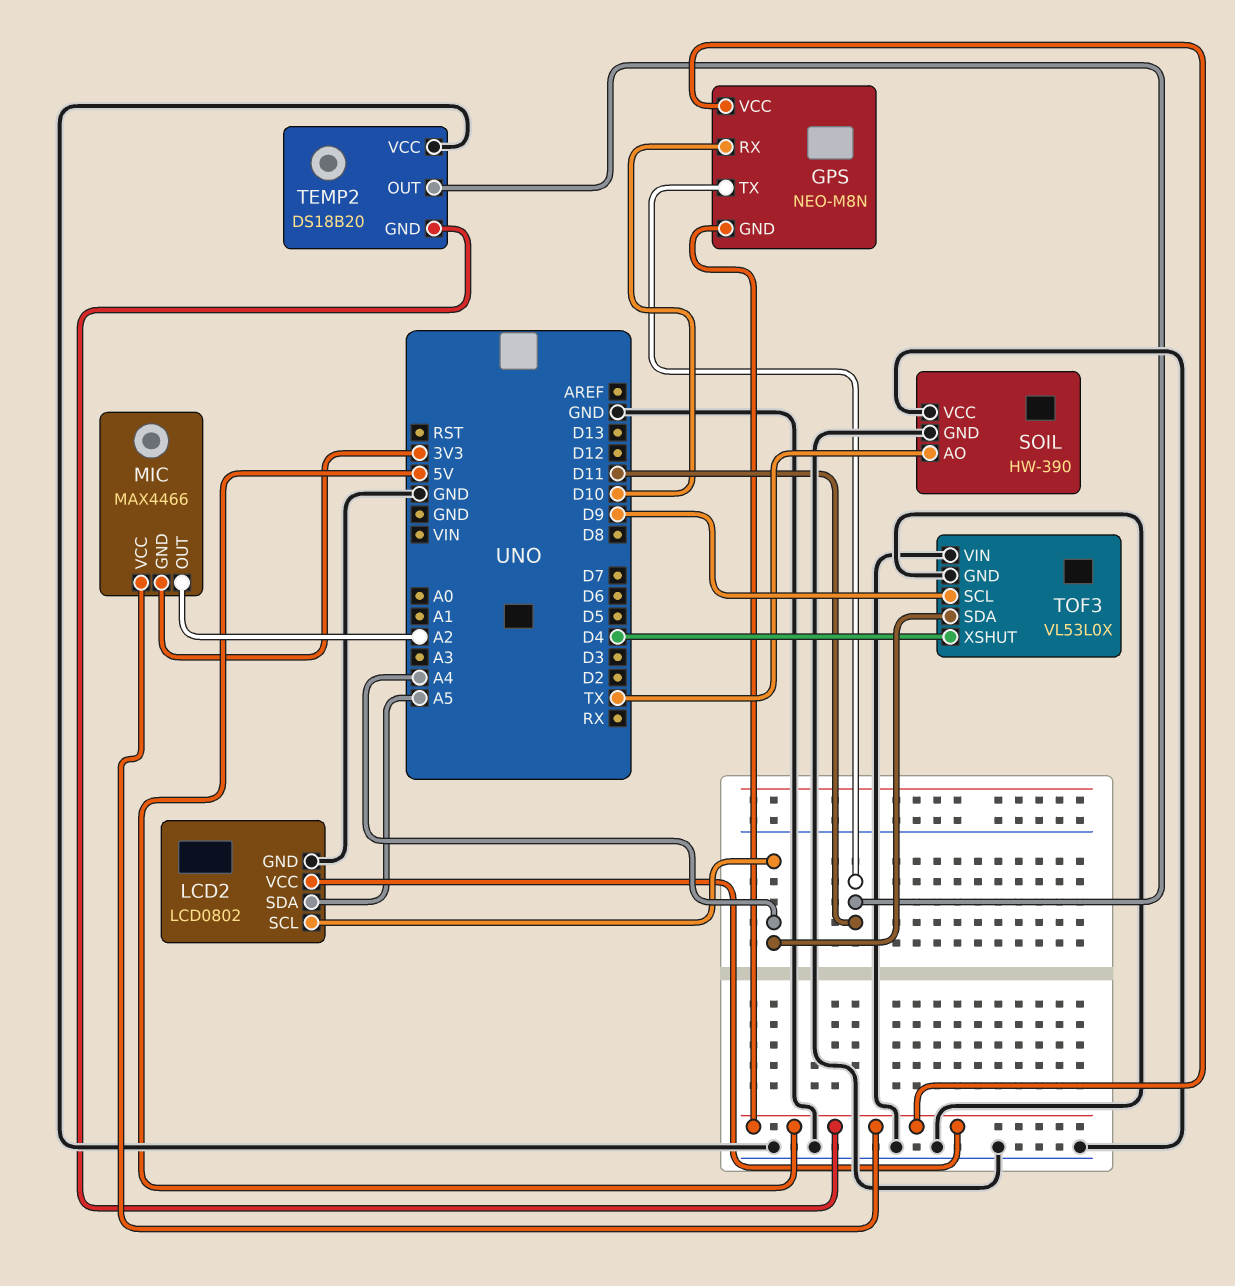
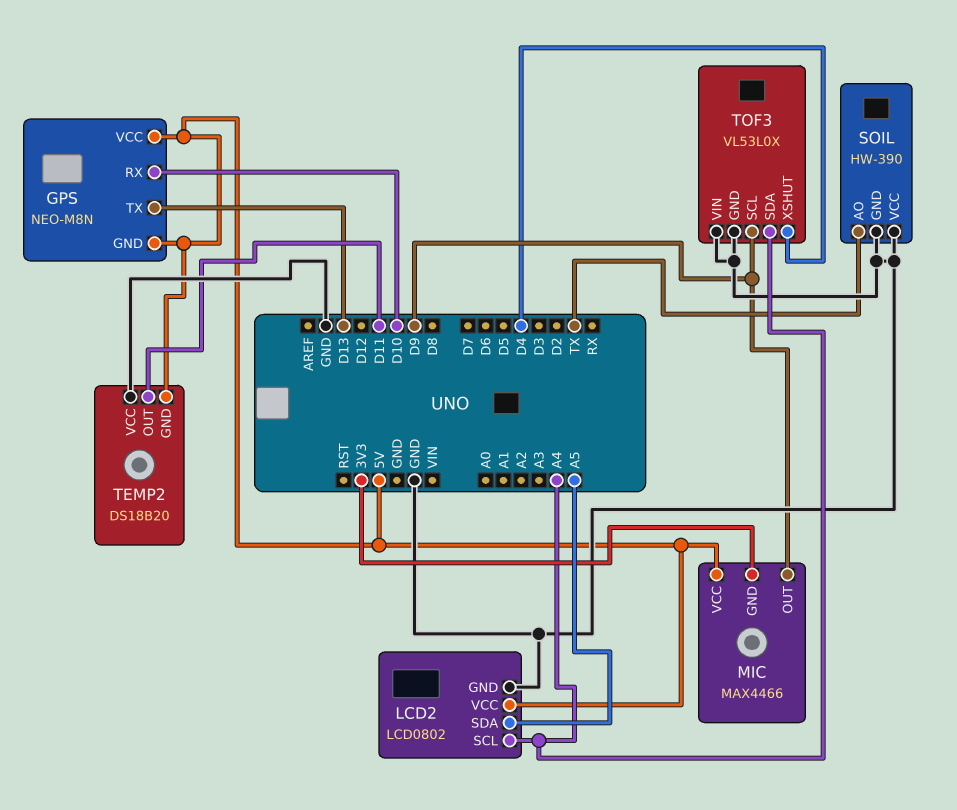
GPS pin TX: D11 -> D13
MIC pin OUT: A2 -> D9

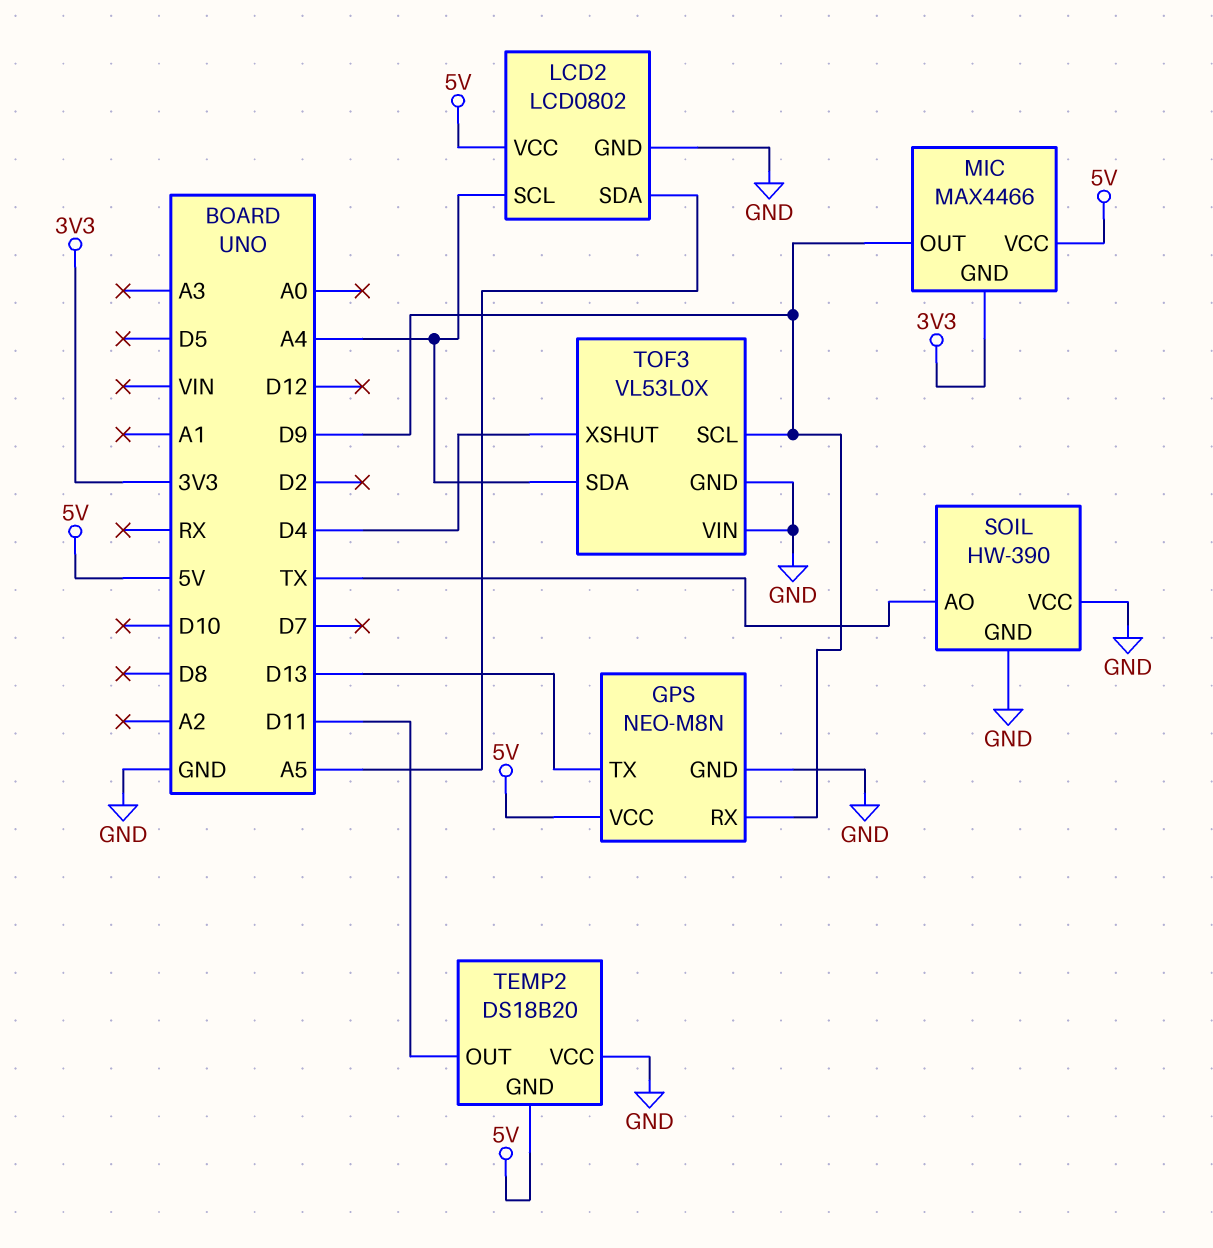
GPS pin GND: 5V -> GND
GPS pin RX: D10 -> D9

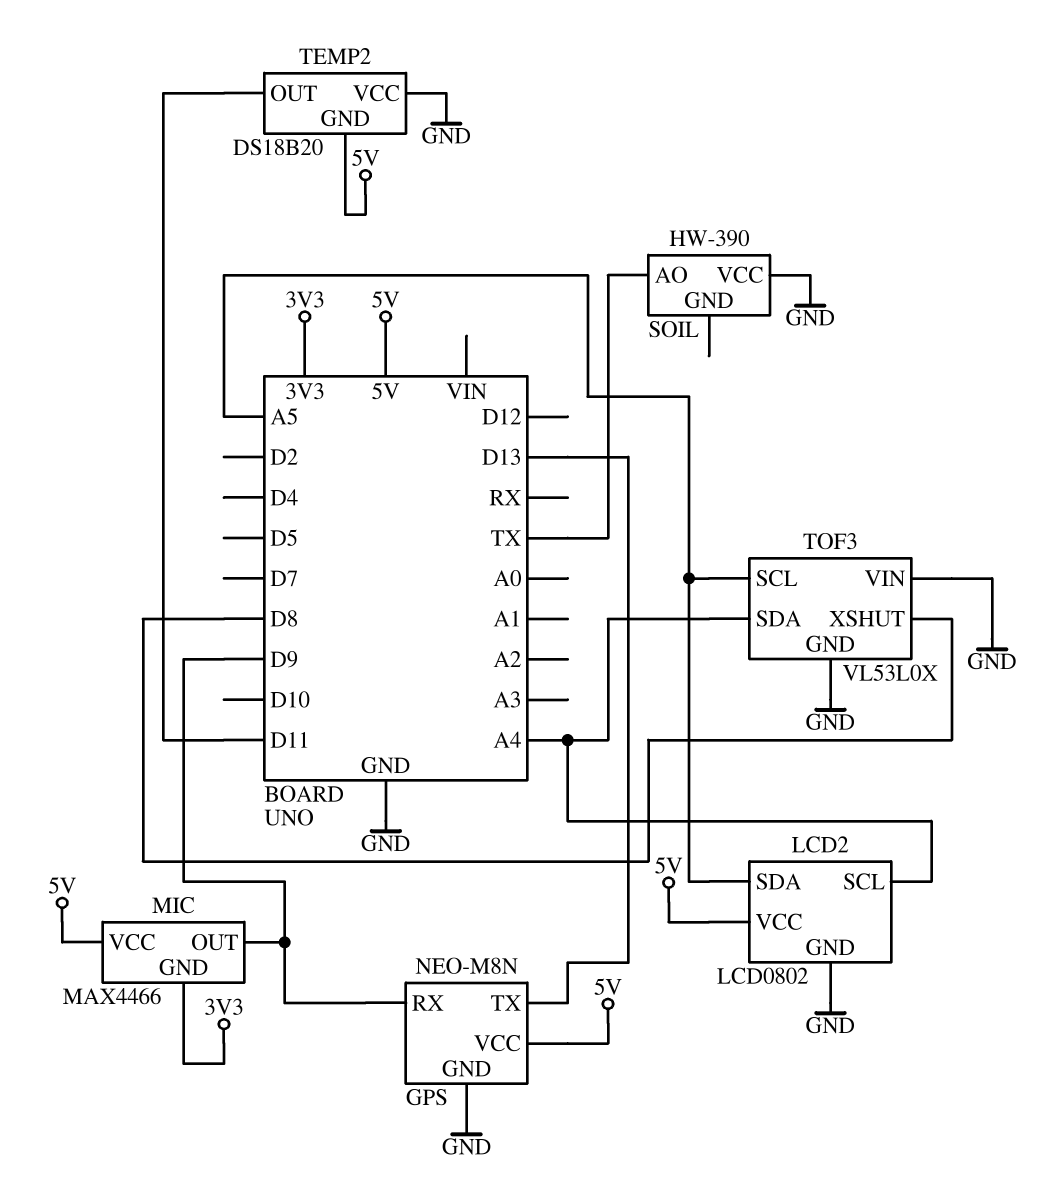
SOIL pin GND: GND -> none
TOF3 pin SCL: D9 -> A5
TOF3 pin XSHUT: D4 -> D8

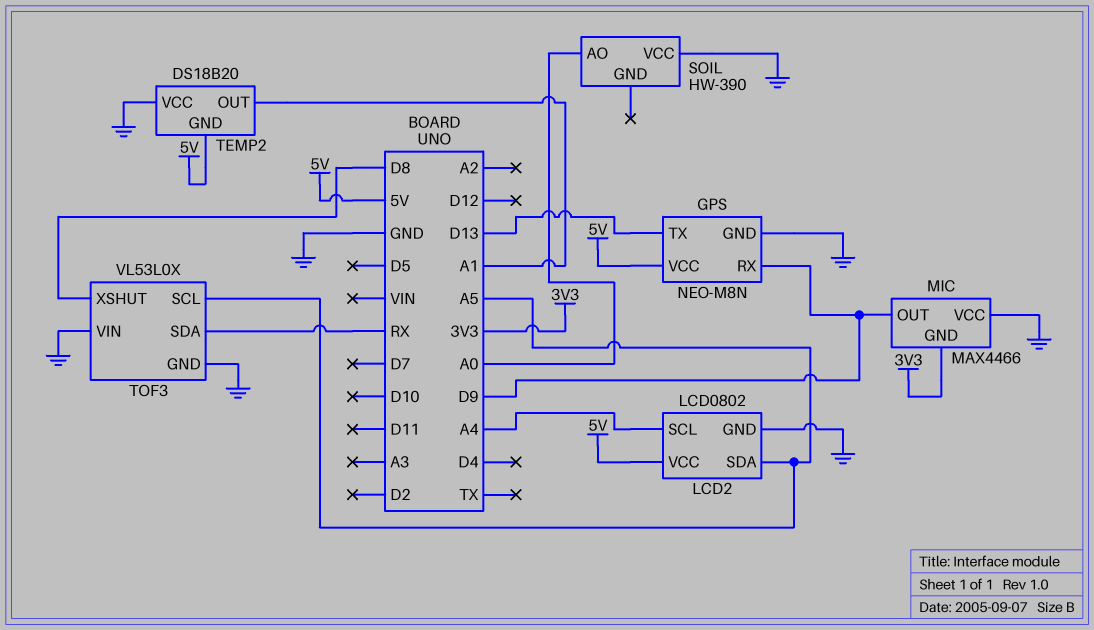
MIC pin VCC: 5V -> GND
SOIL pin AO: TX -> A0
TEMP2 pin OUT: D11 -> A1
TOF3 pin SDA: A4 -> RX

